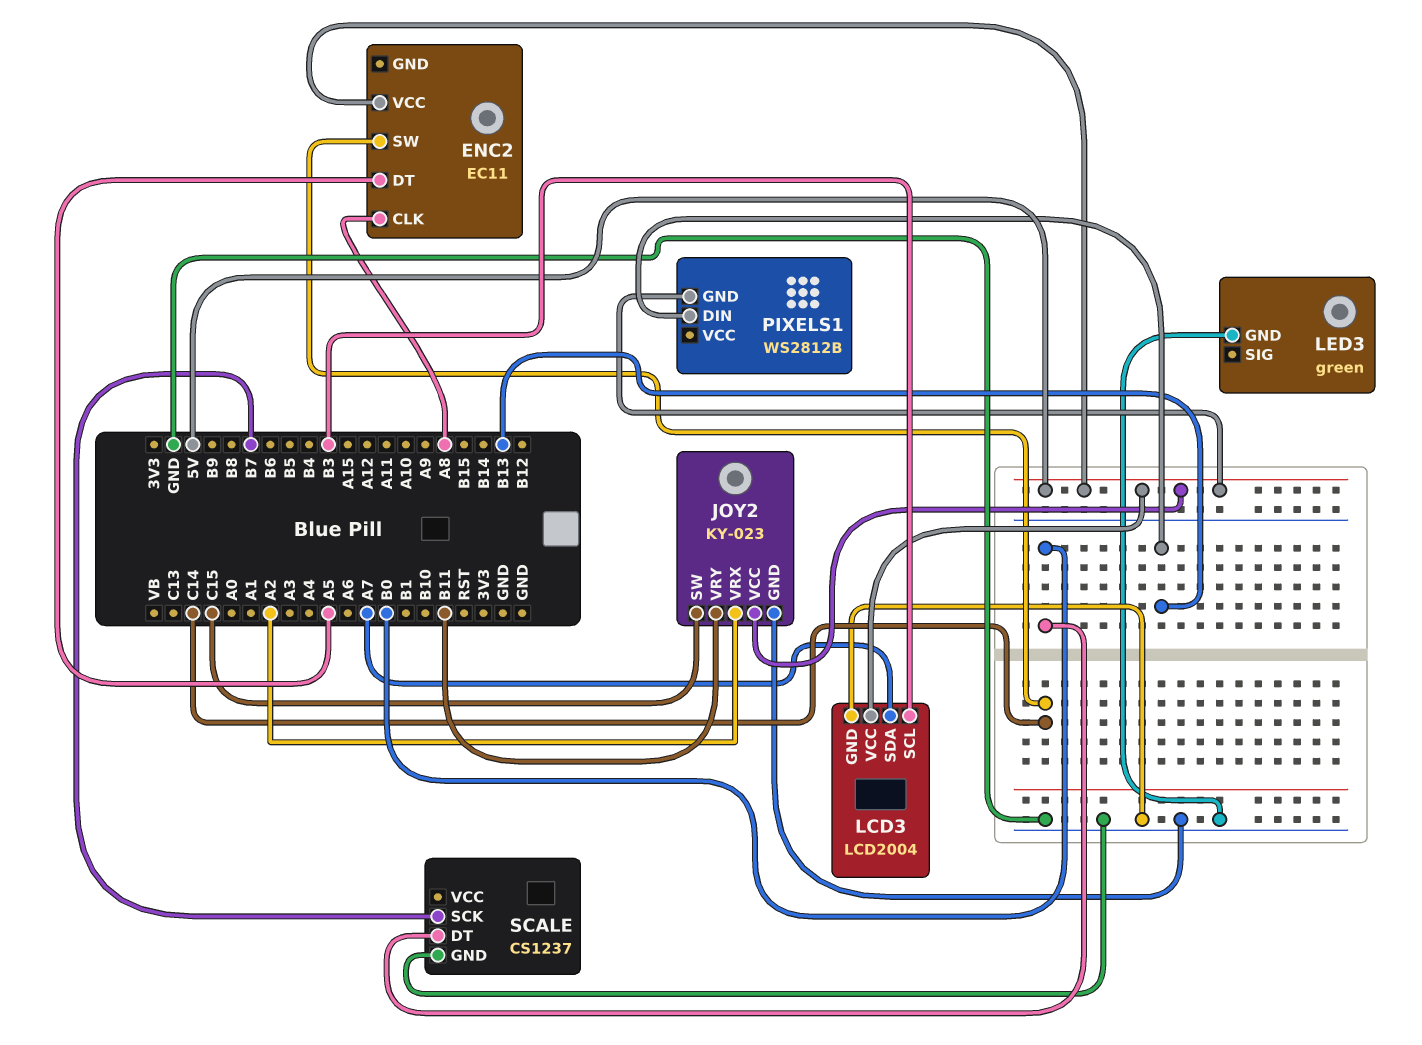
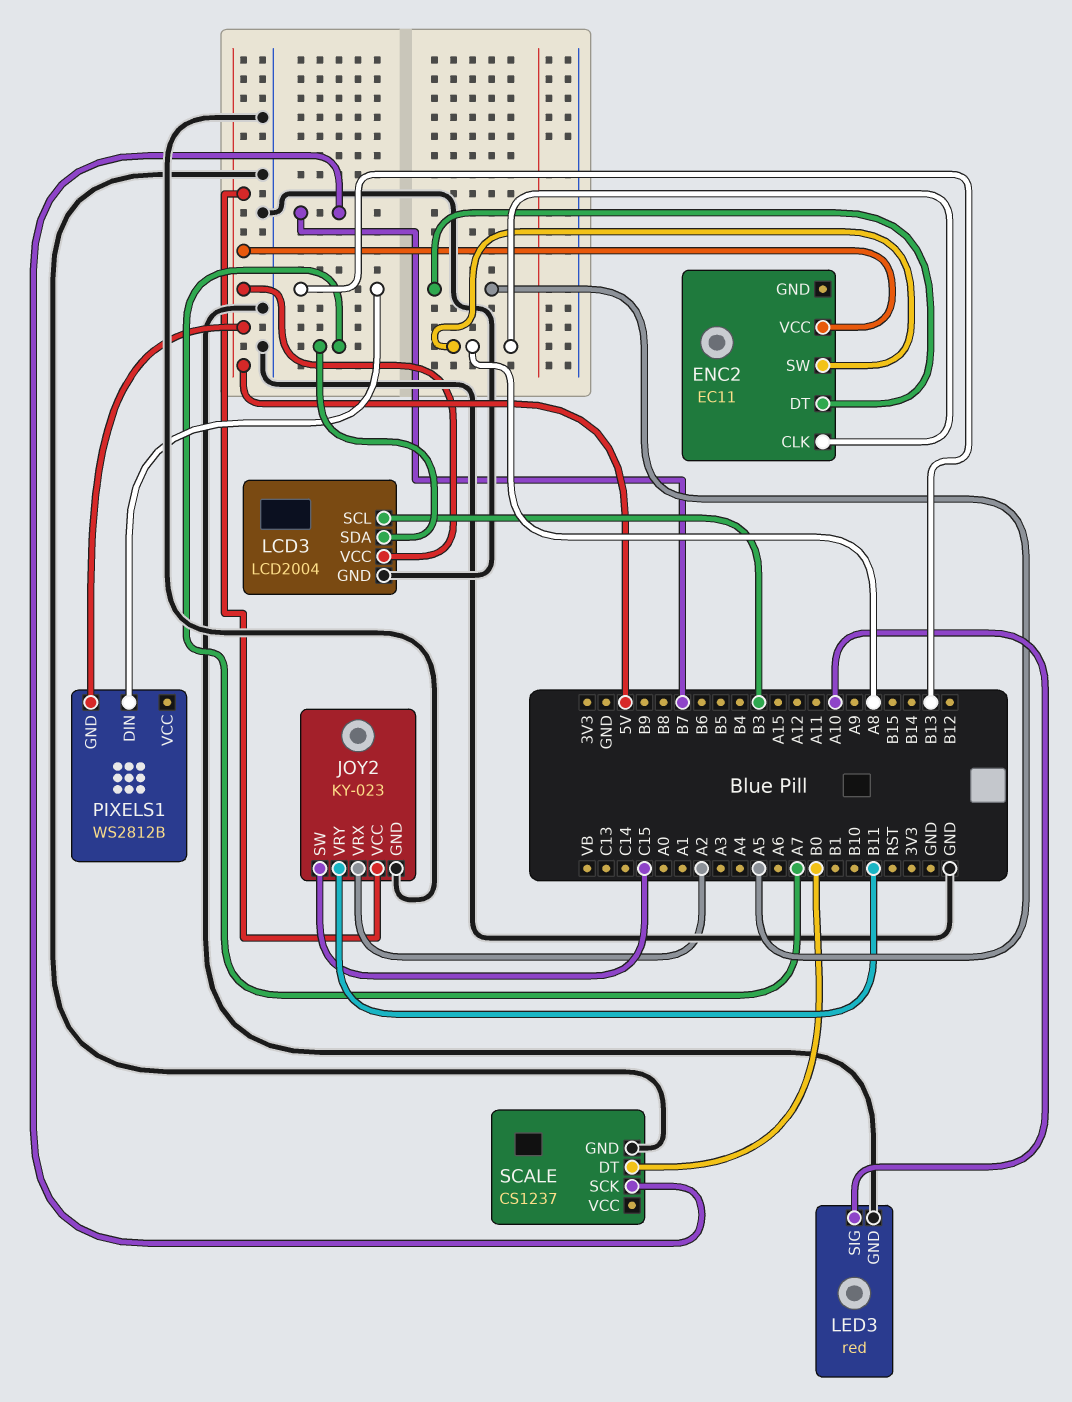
ENC2 pin SW: C14 -> A8
LED3: green -> red
LED3 pin SIG: none -> A10

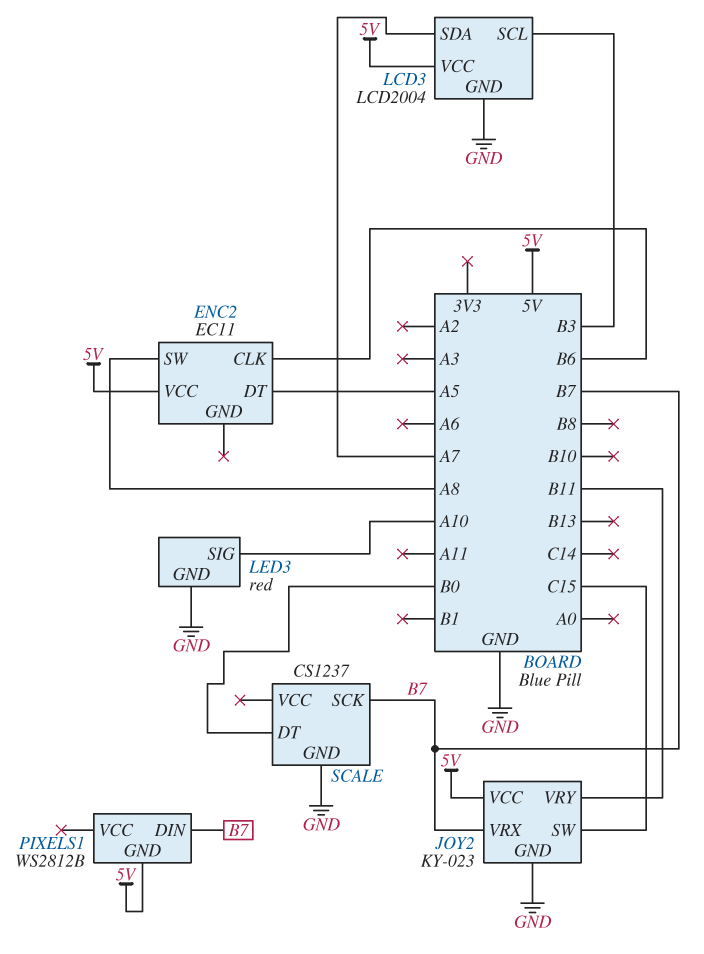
ENC2 pin CLK: A8 -> B6
JOY2 pin VRX: A2 -> B7
PIXELS1 pin DIN: B13 -> B7

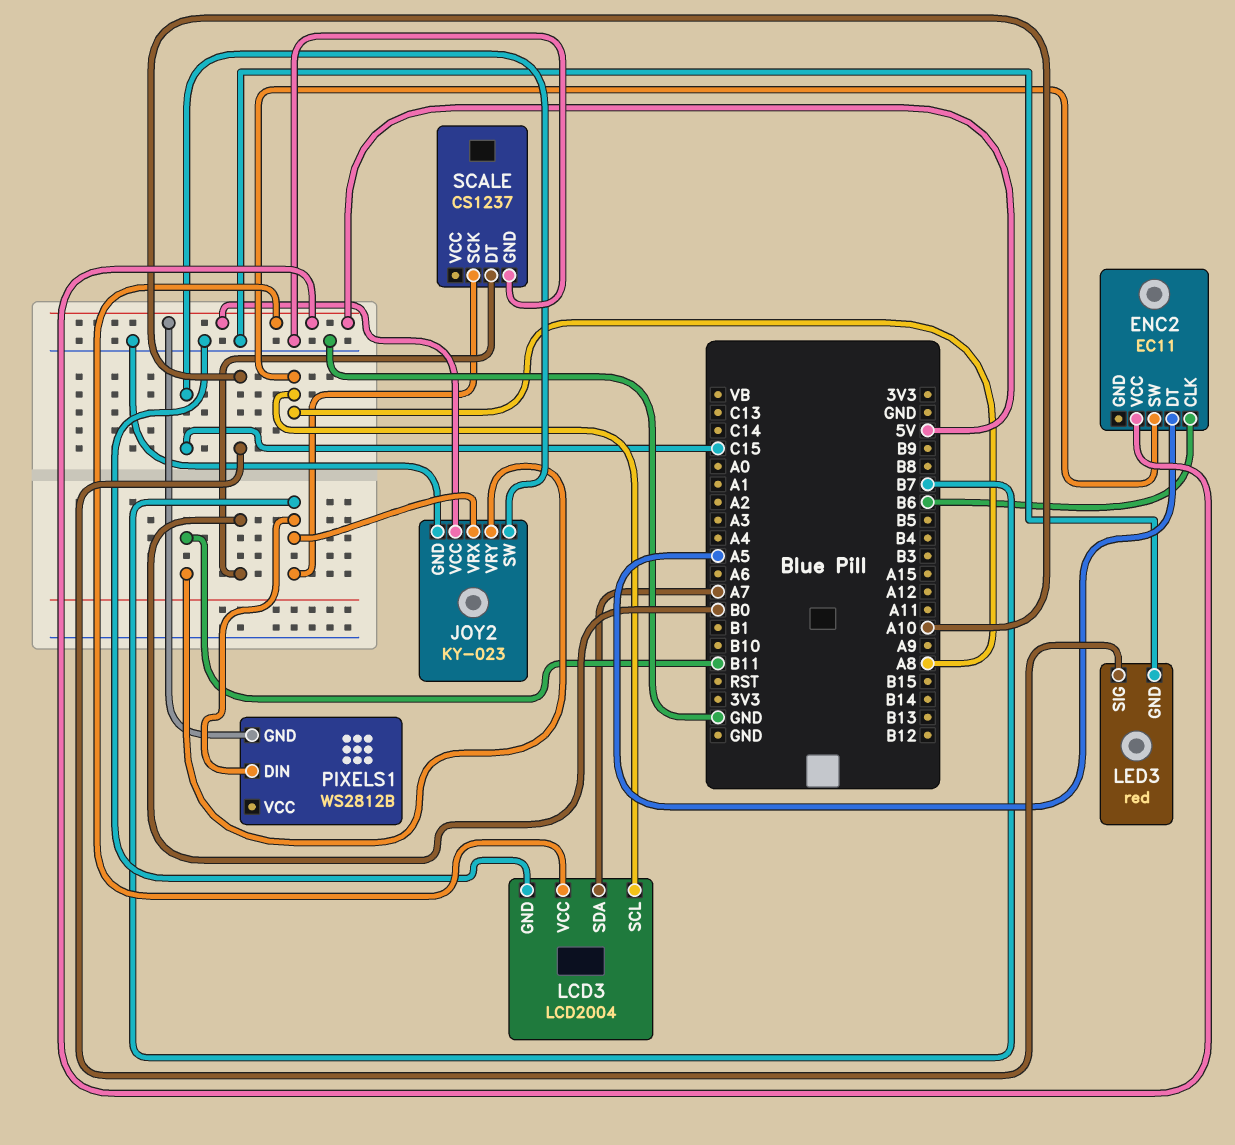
LCD3 pin SCL: B3 -> A8

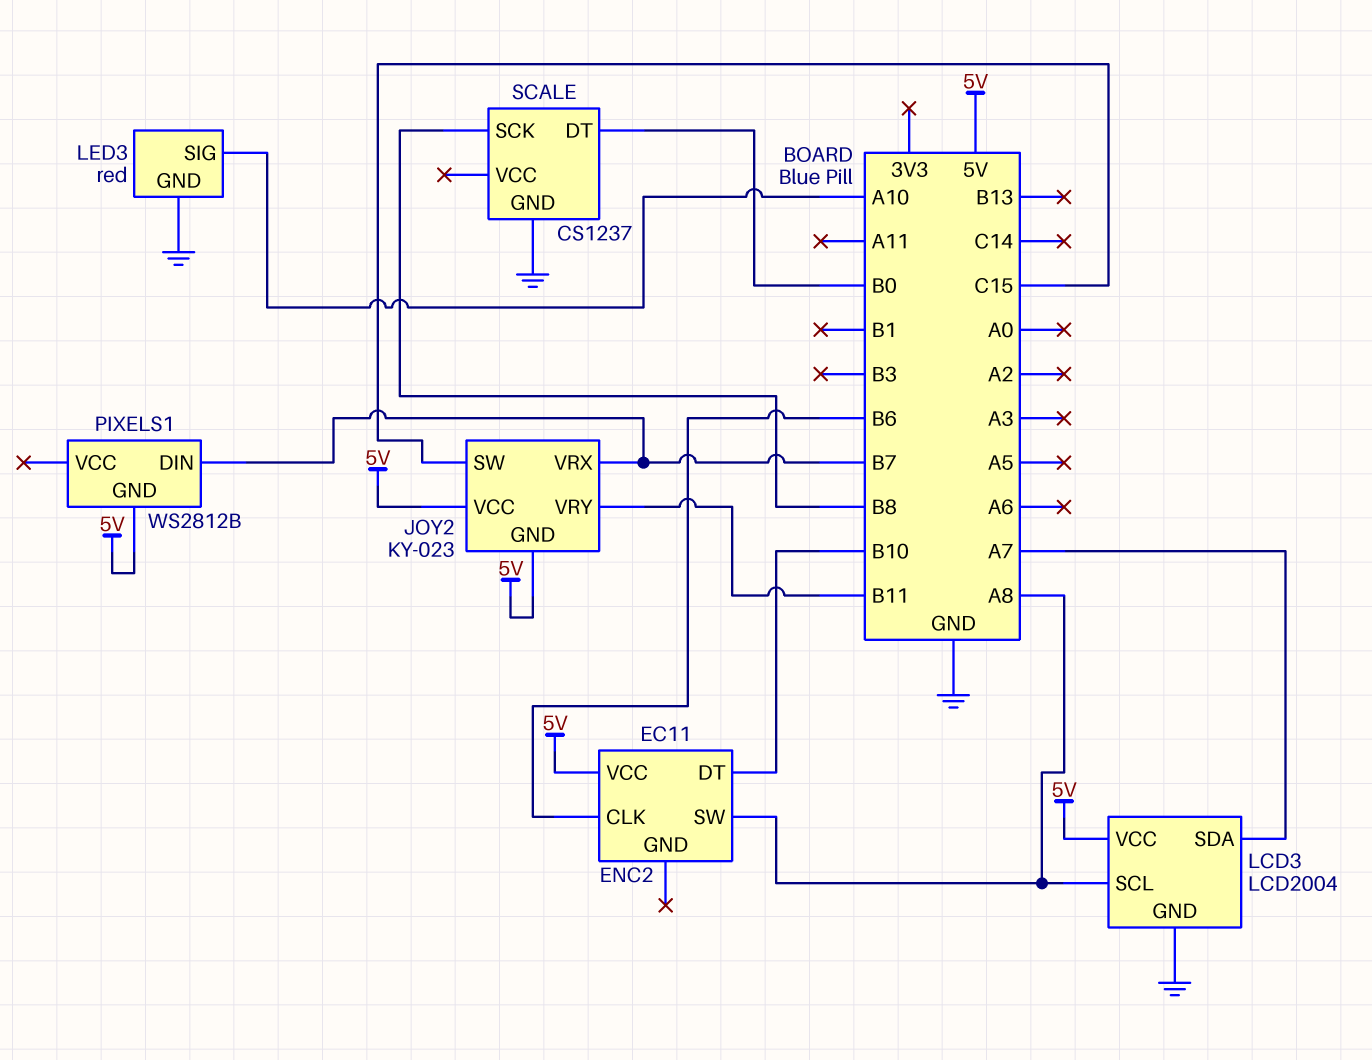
ENC2 pin DT: A5 -> B10
JOY2 pin GND: GND -> 5V
SCALE pin SCK: B7 -> B8

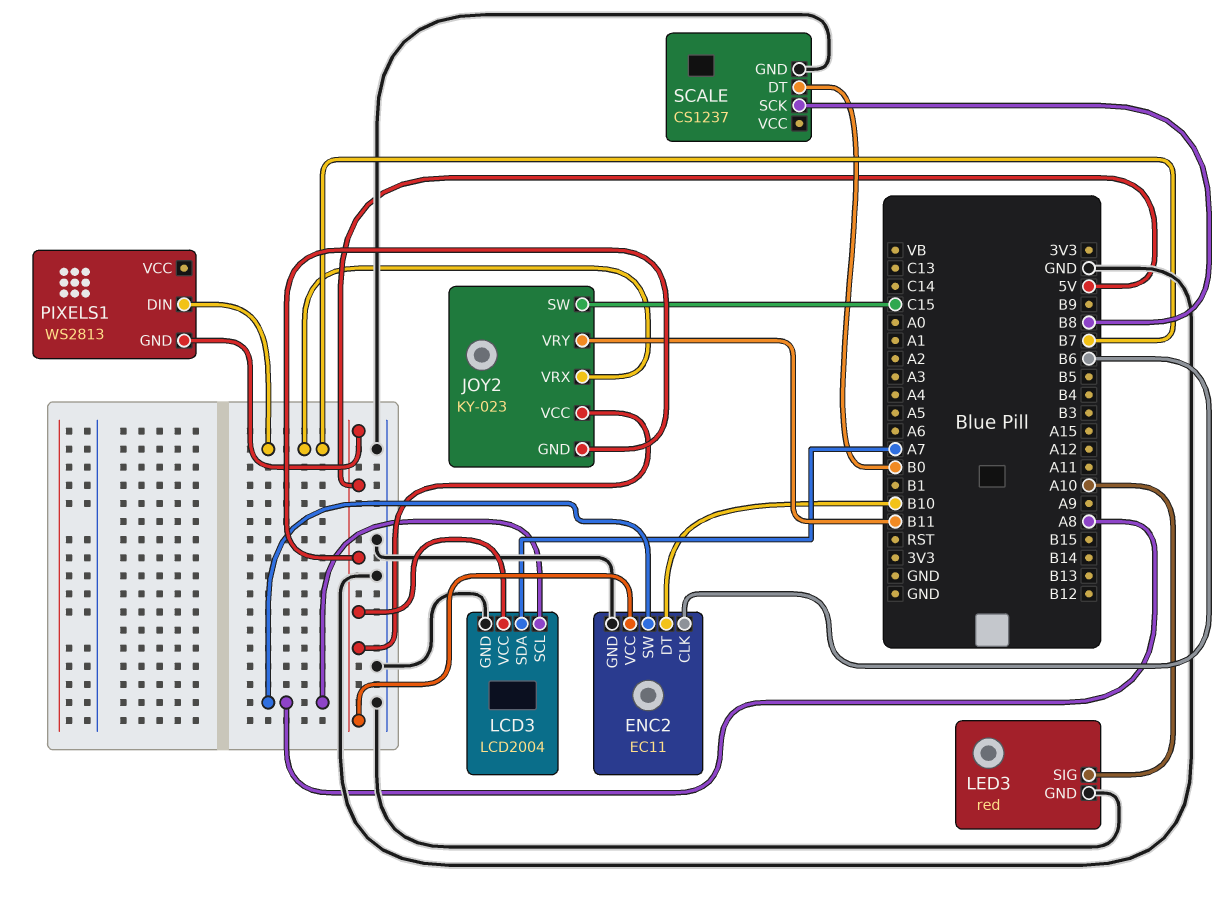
ENC2 pin GND: none -> GND
PIXELS1: WS2812B -> WS2813

